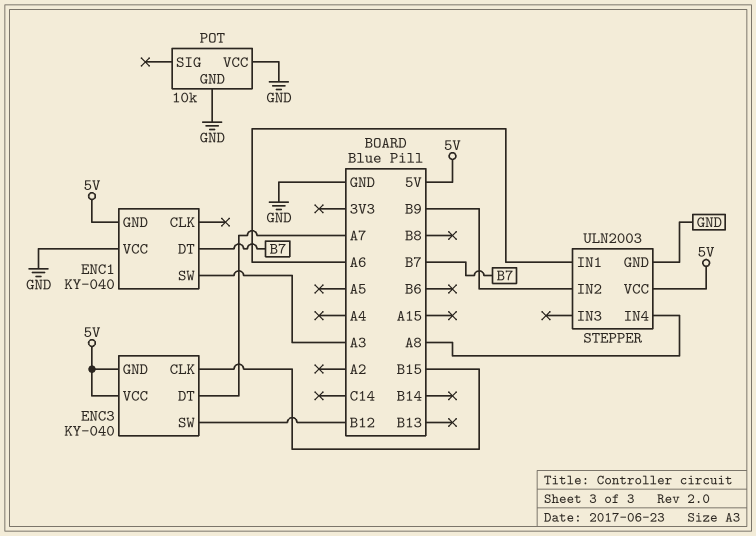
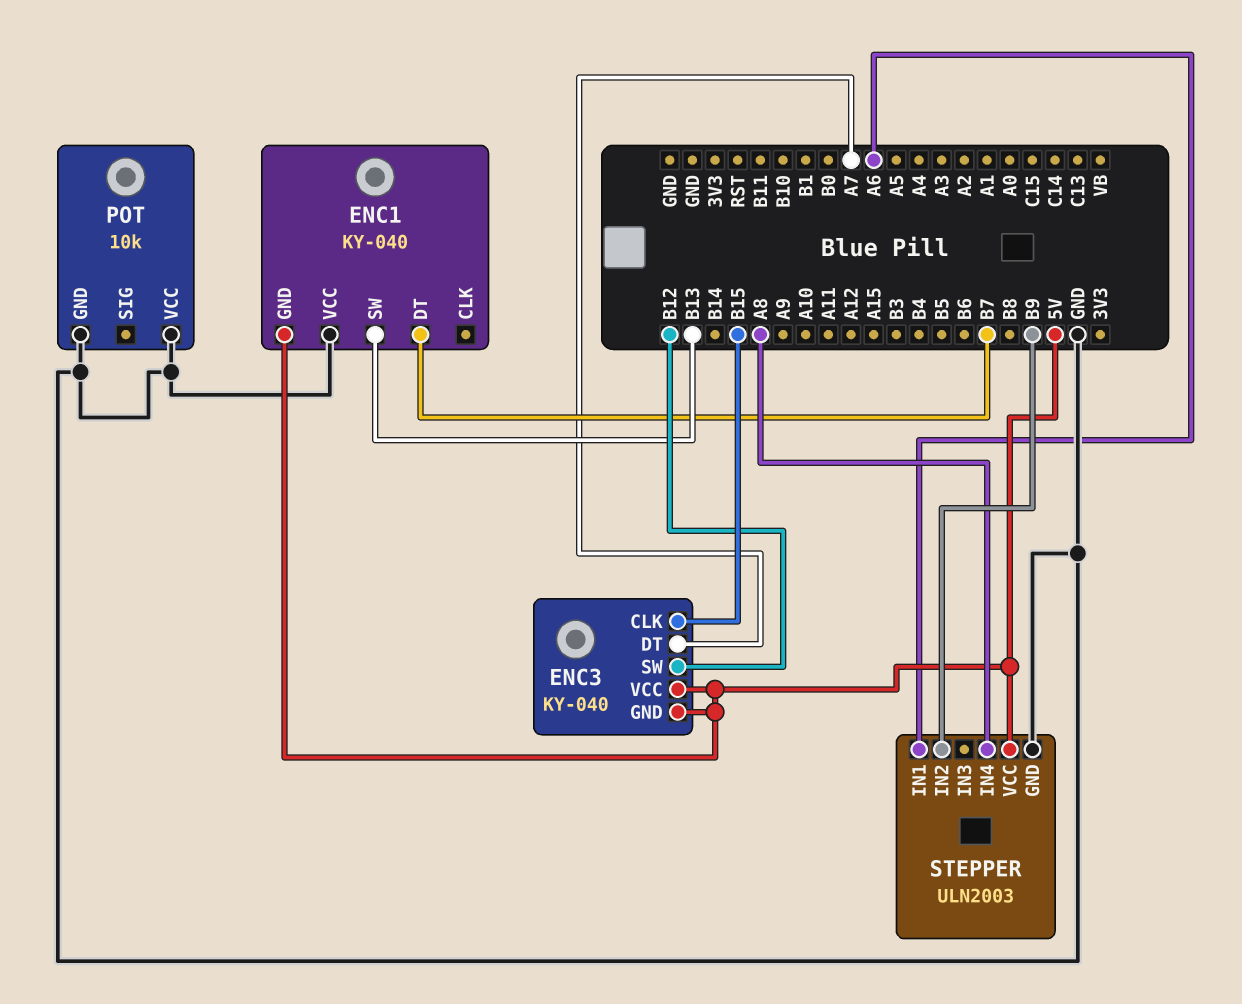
ENC1 pin SW: A3 -> B13

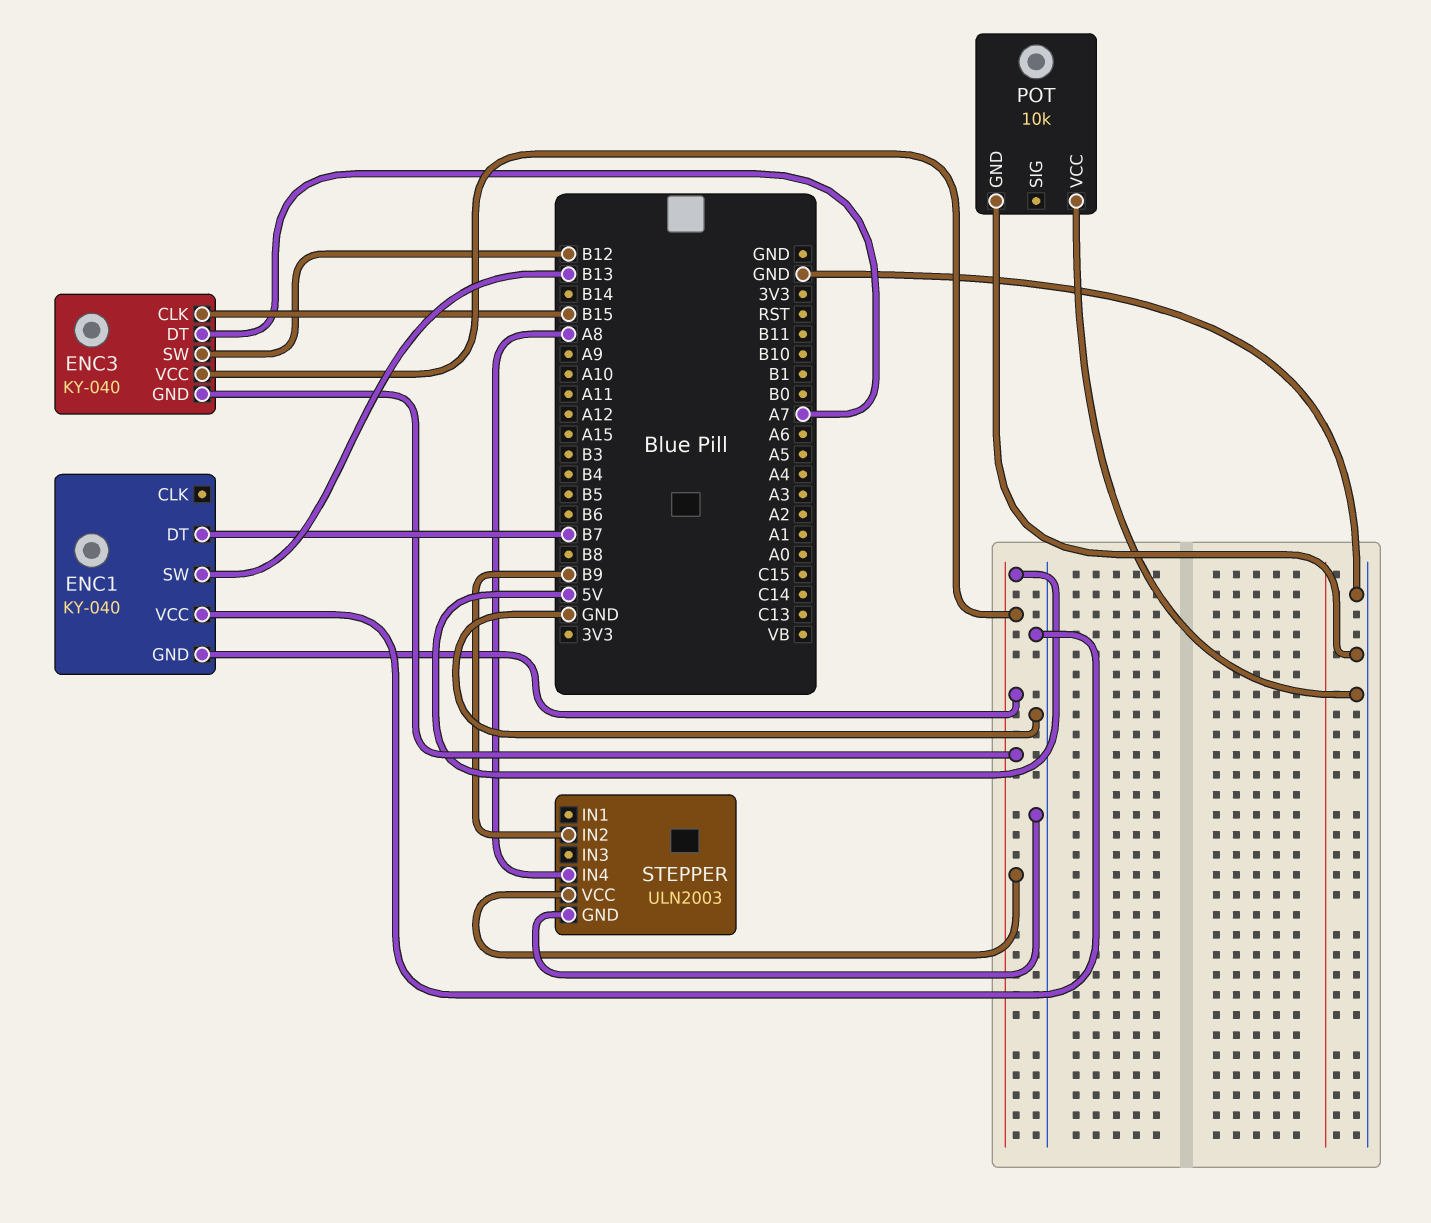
STEPPER pin IN1: A6 -> none

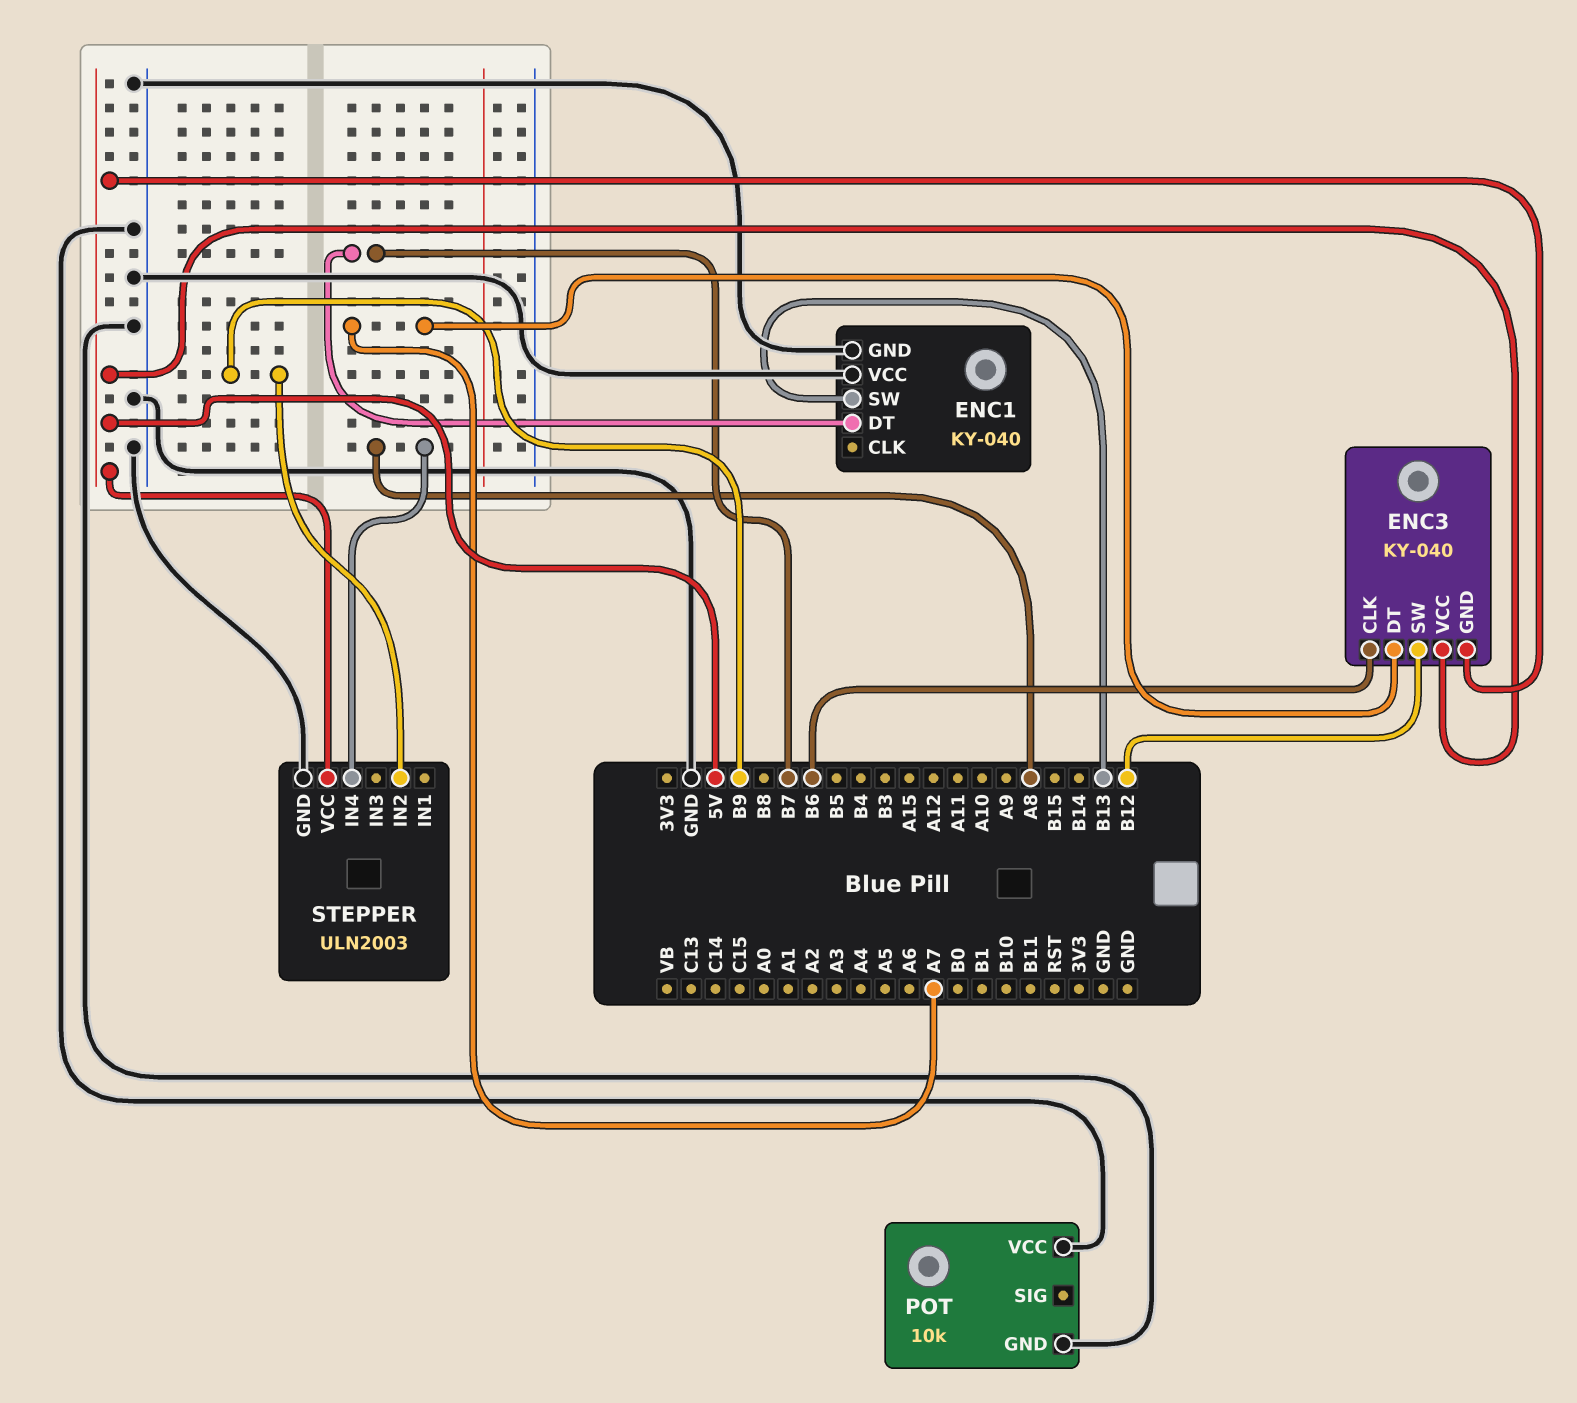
ENC1 pin GND: 5V -> GND
ENC3 pin CLK: B15 -> B6

